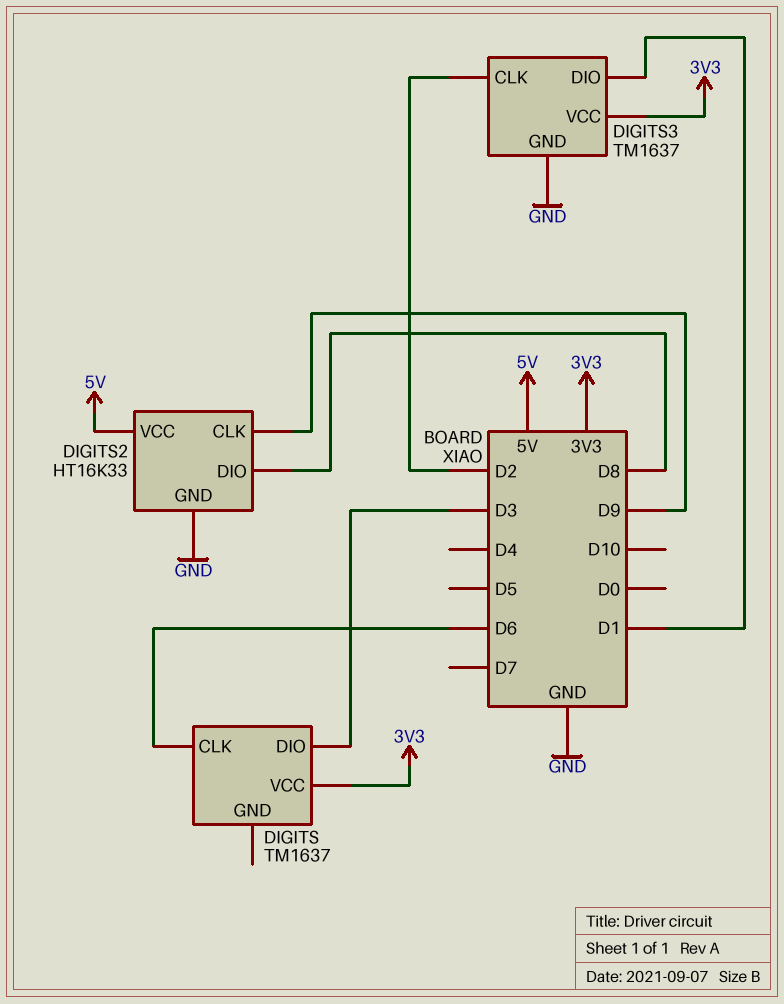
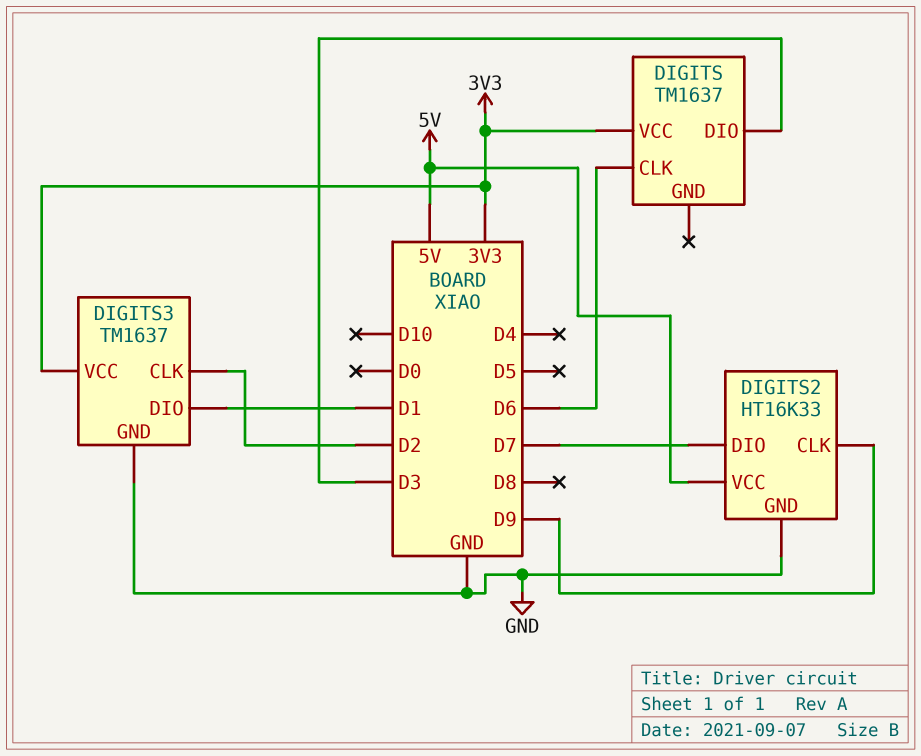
DIGITS2 pin DIO: D8 -> D7

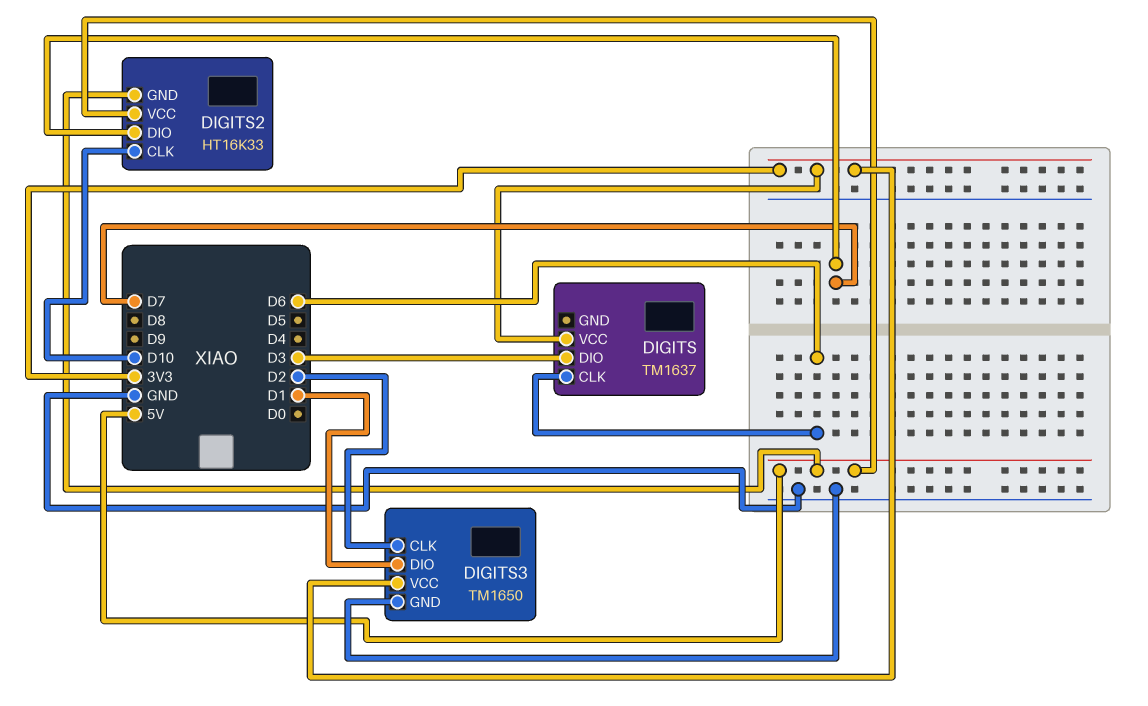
DIGITS2 pin CLK: D9 -> D10
DIGITS2 pin GND: GND -> 5V
DIGITS3: TM1637 -> TM1650

